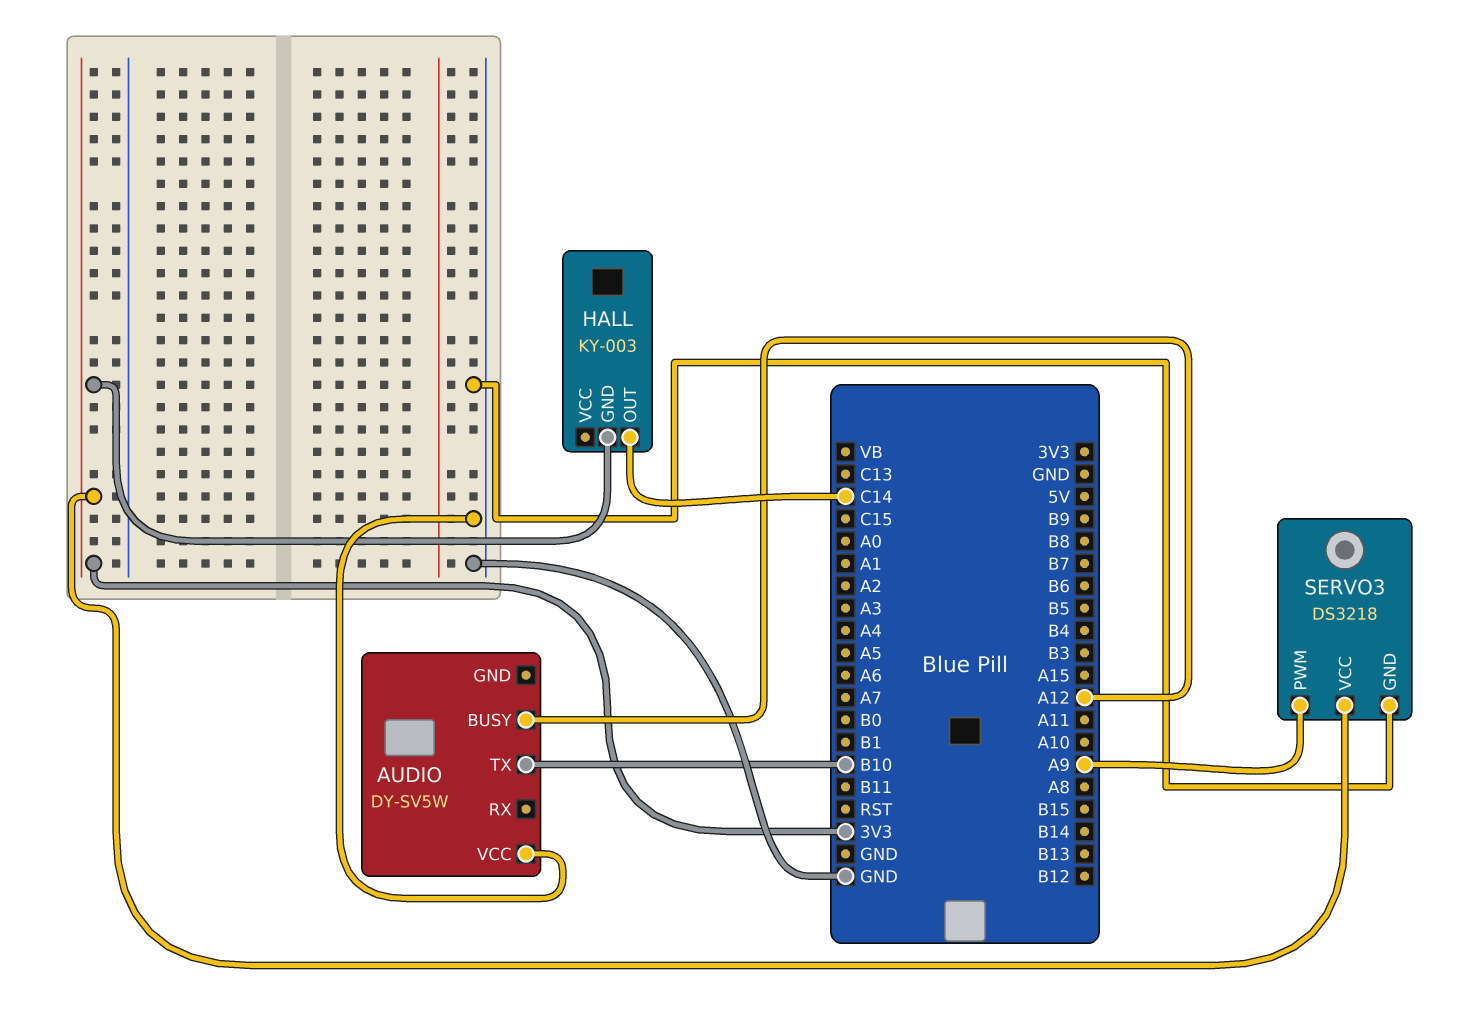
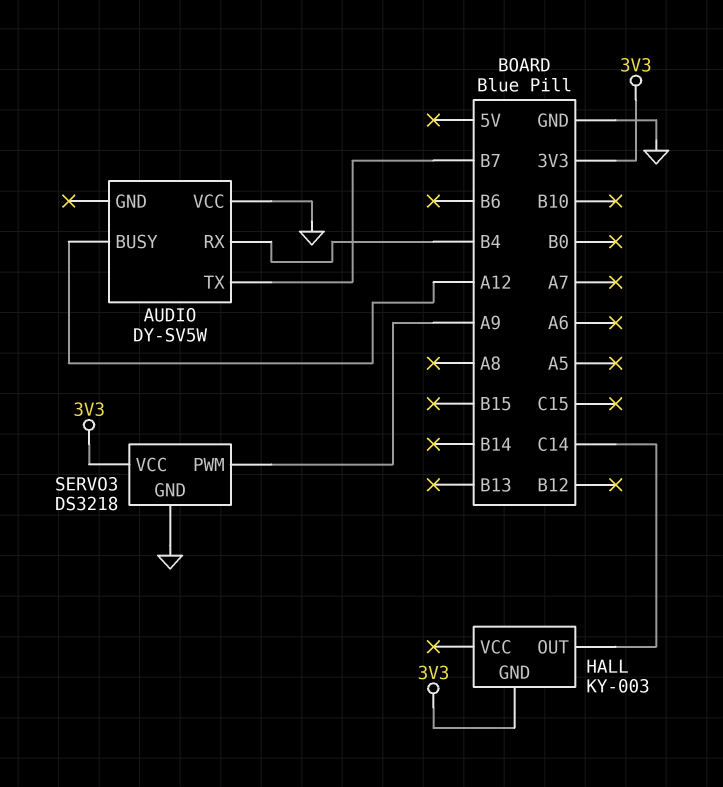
AUDIO pin RX: none -> B4
AUDIO pin TX: B10 -> B7

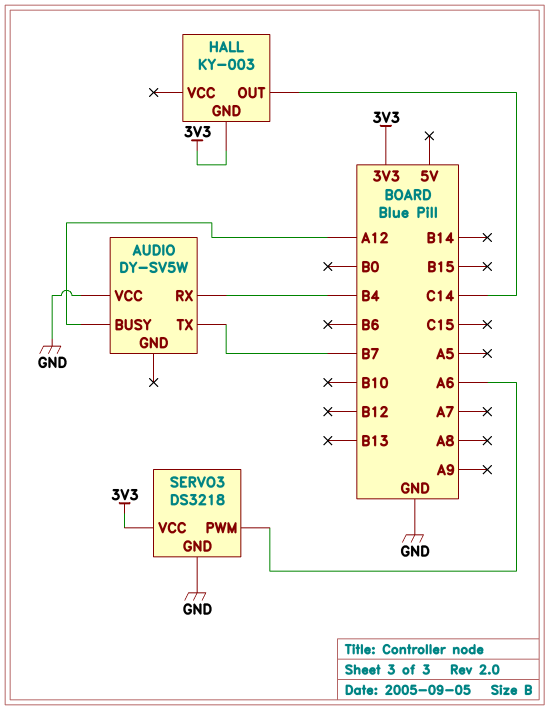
SERVO3 pin PWM: A9 -> A6

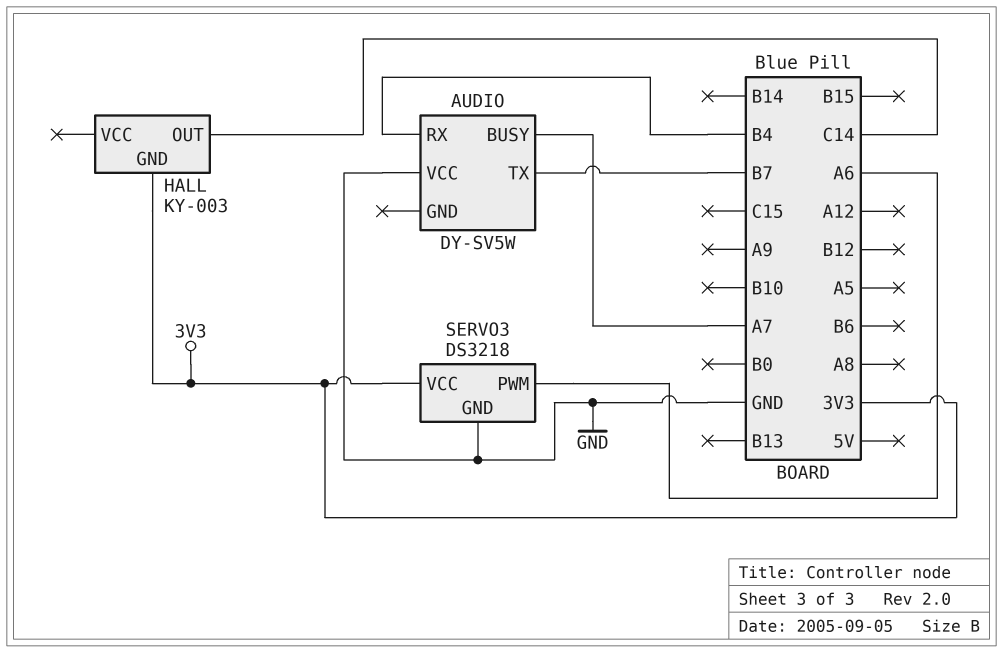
AUDIO pin BUSY: A12 -> A7

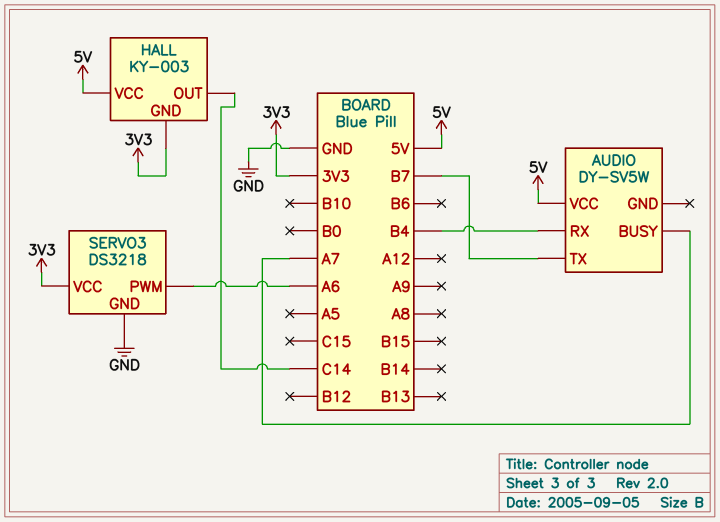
AUDIO pin VCC: GND -> 5V
HALL pin VCC: none -> 5V

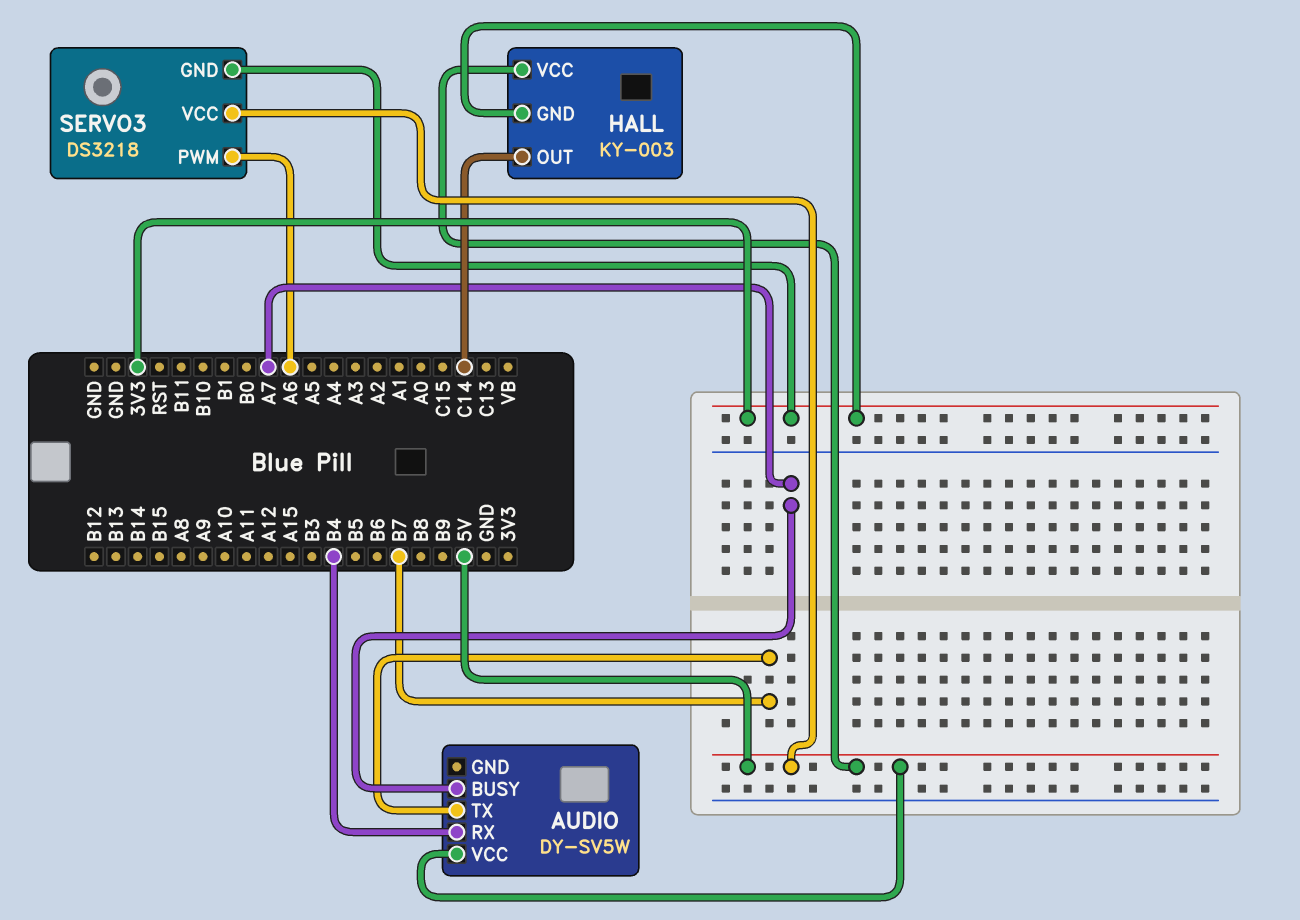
SERVO3 pin GND: GND -> 3V3
SERVO3 pin VCC: 3V3 -> 5V

